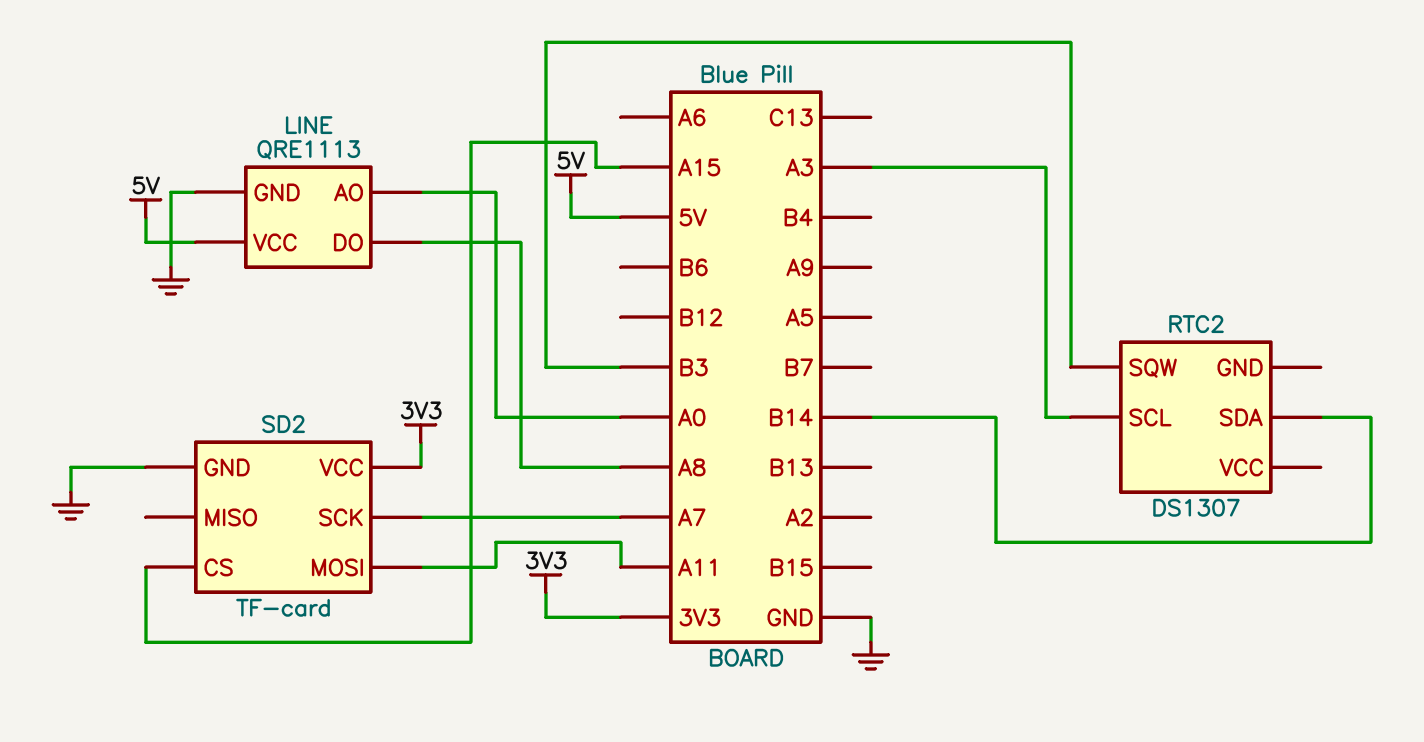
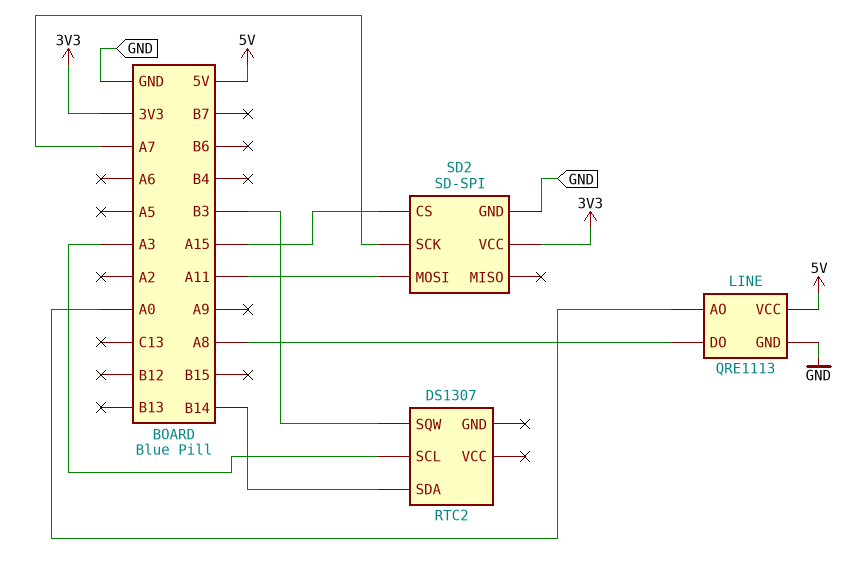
SD2: TF-card -> SD-SPI

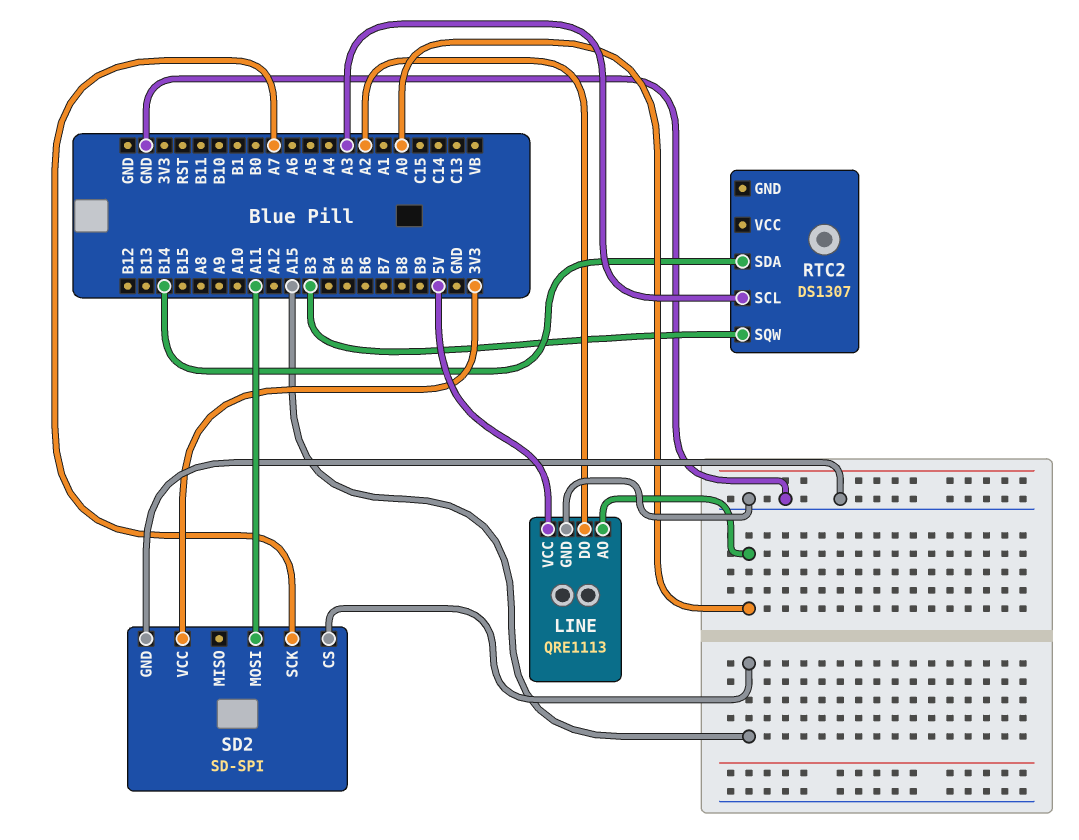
LINE pin DO: A8 -> A2

